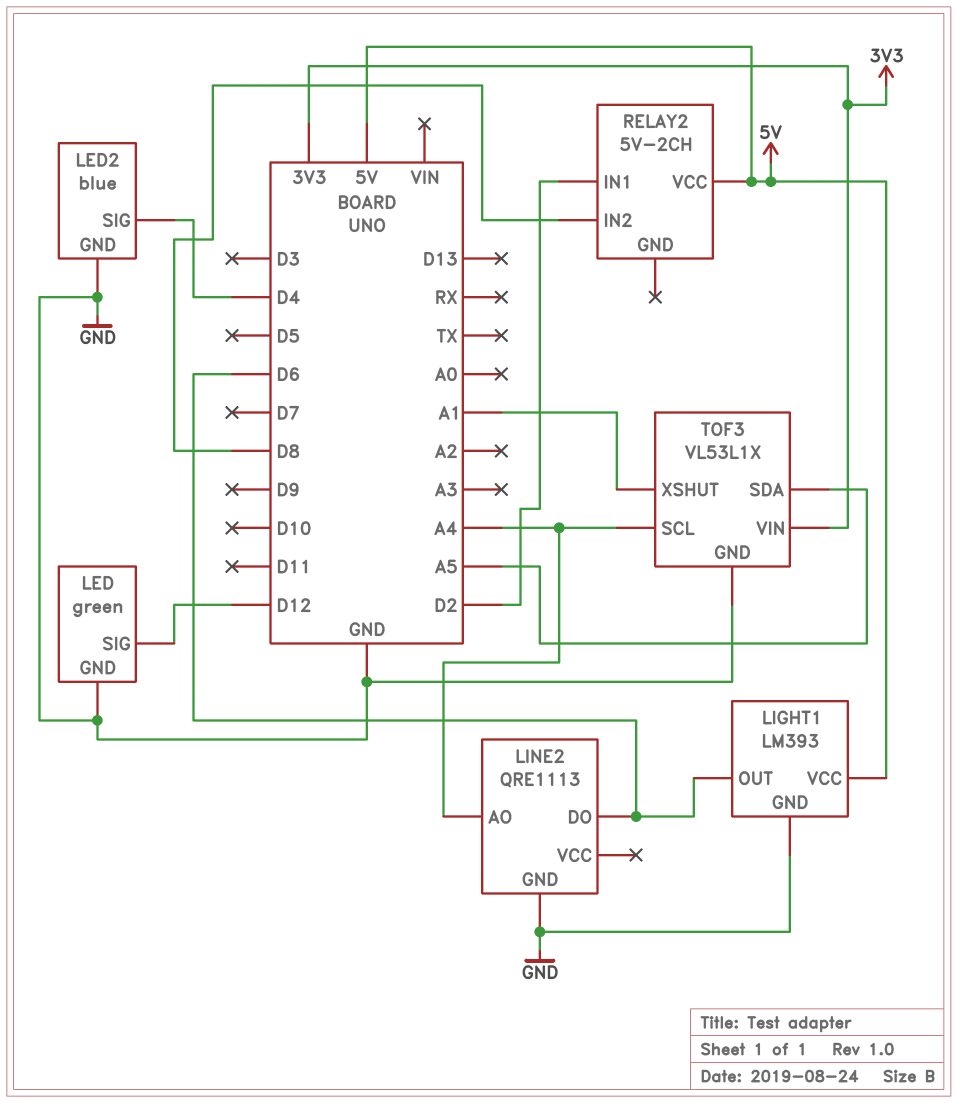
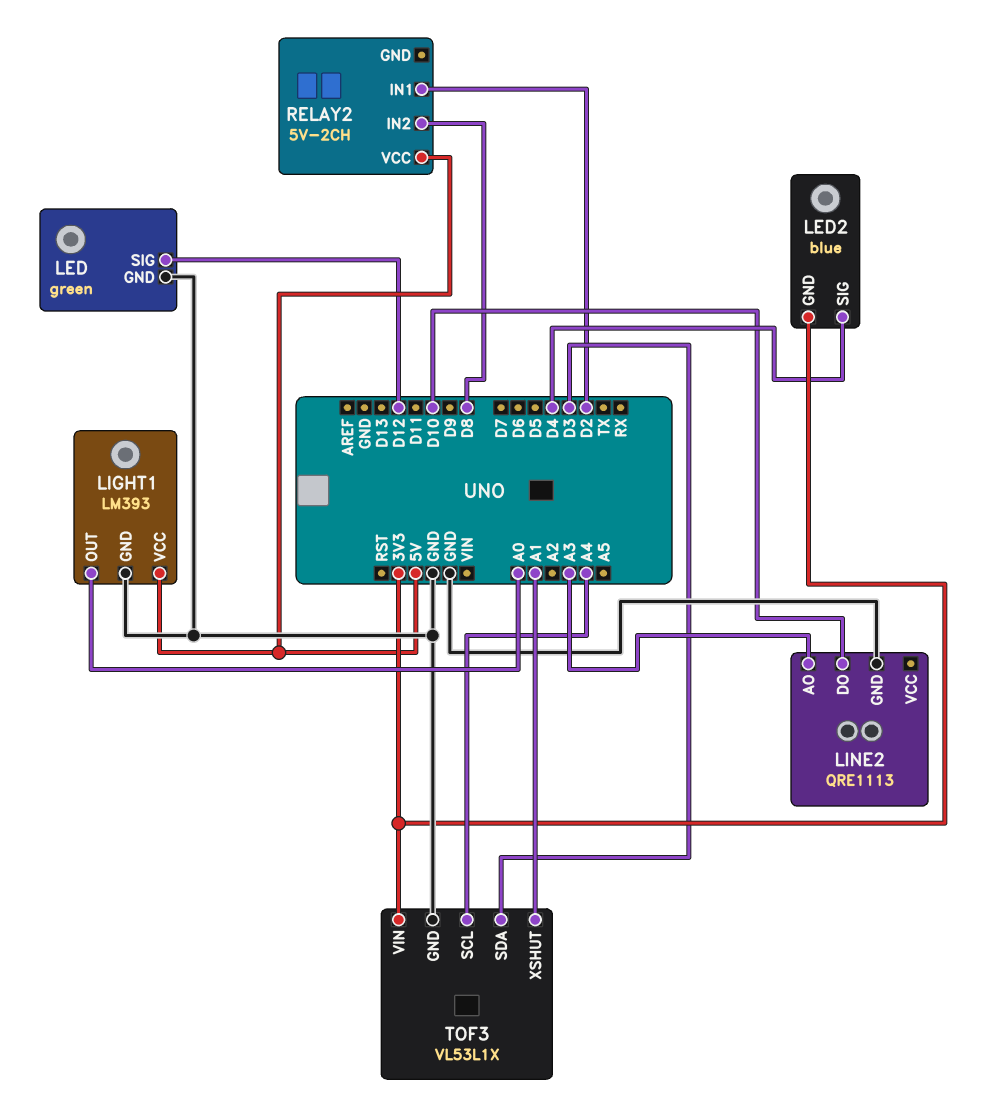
LED2 pin GND: GND -> 3V3
LIGHT1 pin OUT: D6 -> A0
LINE2 pin AO: A4 -> A3
LINE2 pin DO: D6 -> D10
TOF3 pin SDA: A5 -> D3

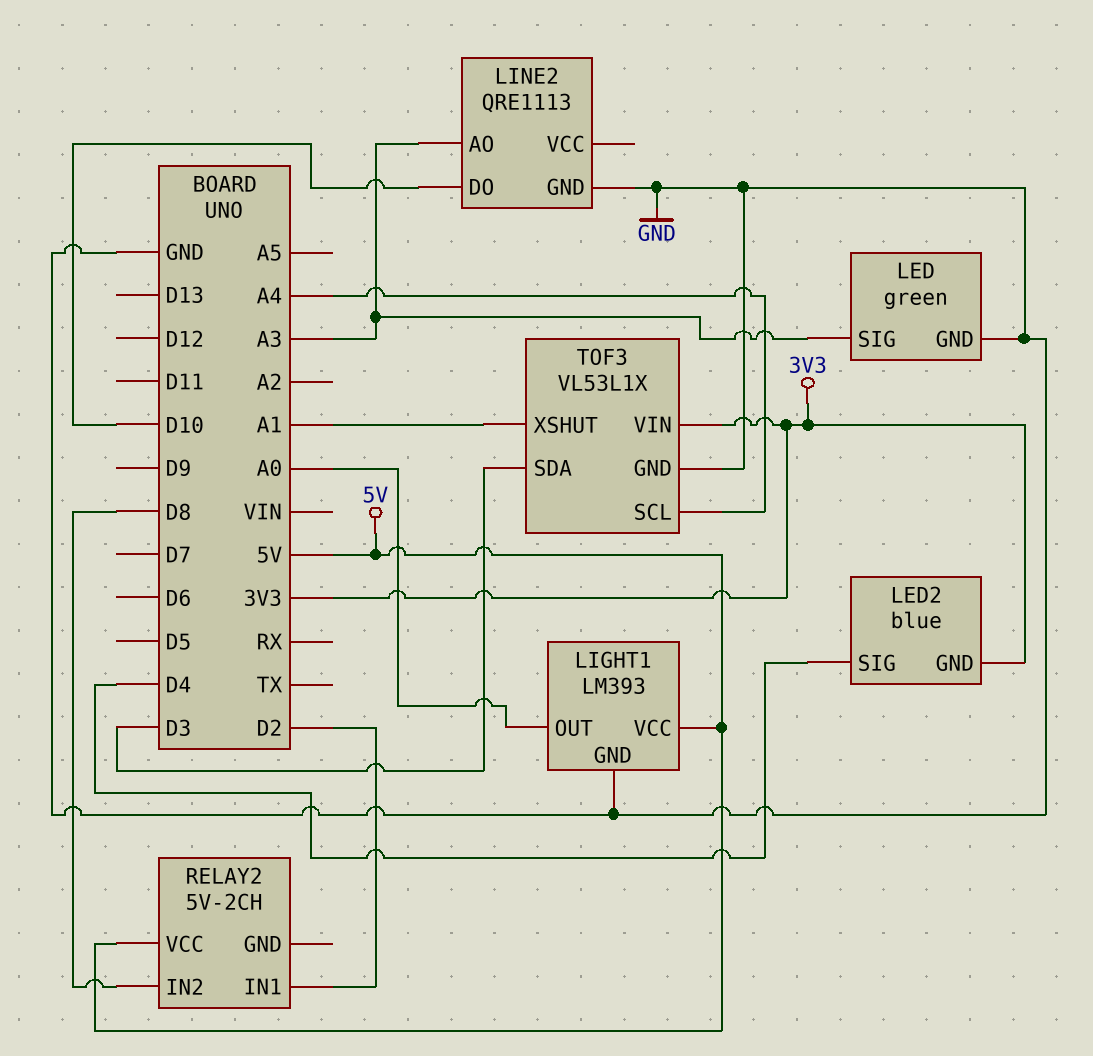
LED pin SIG: D12 -> A3

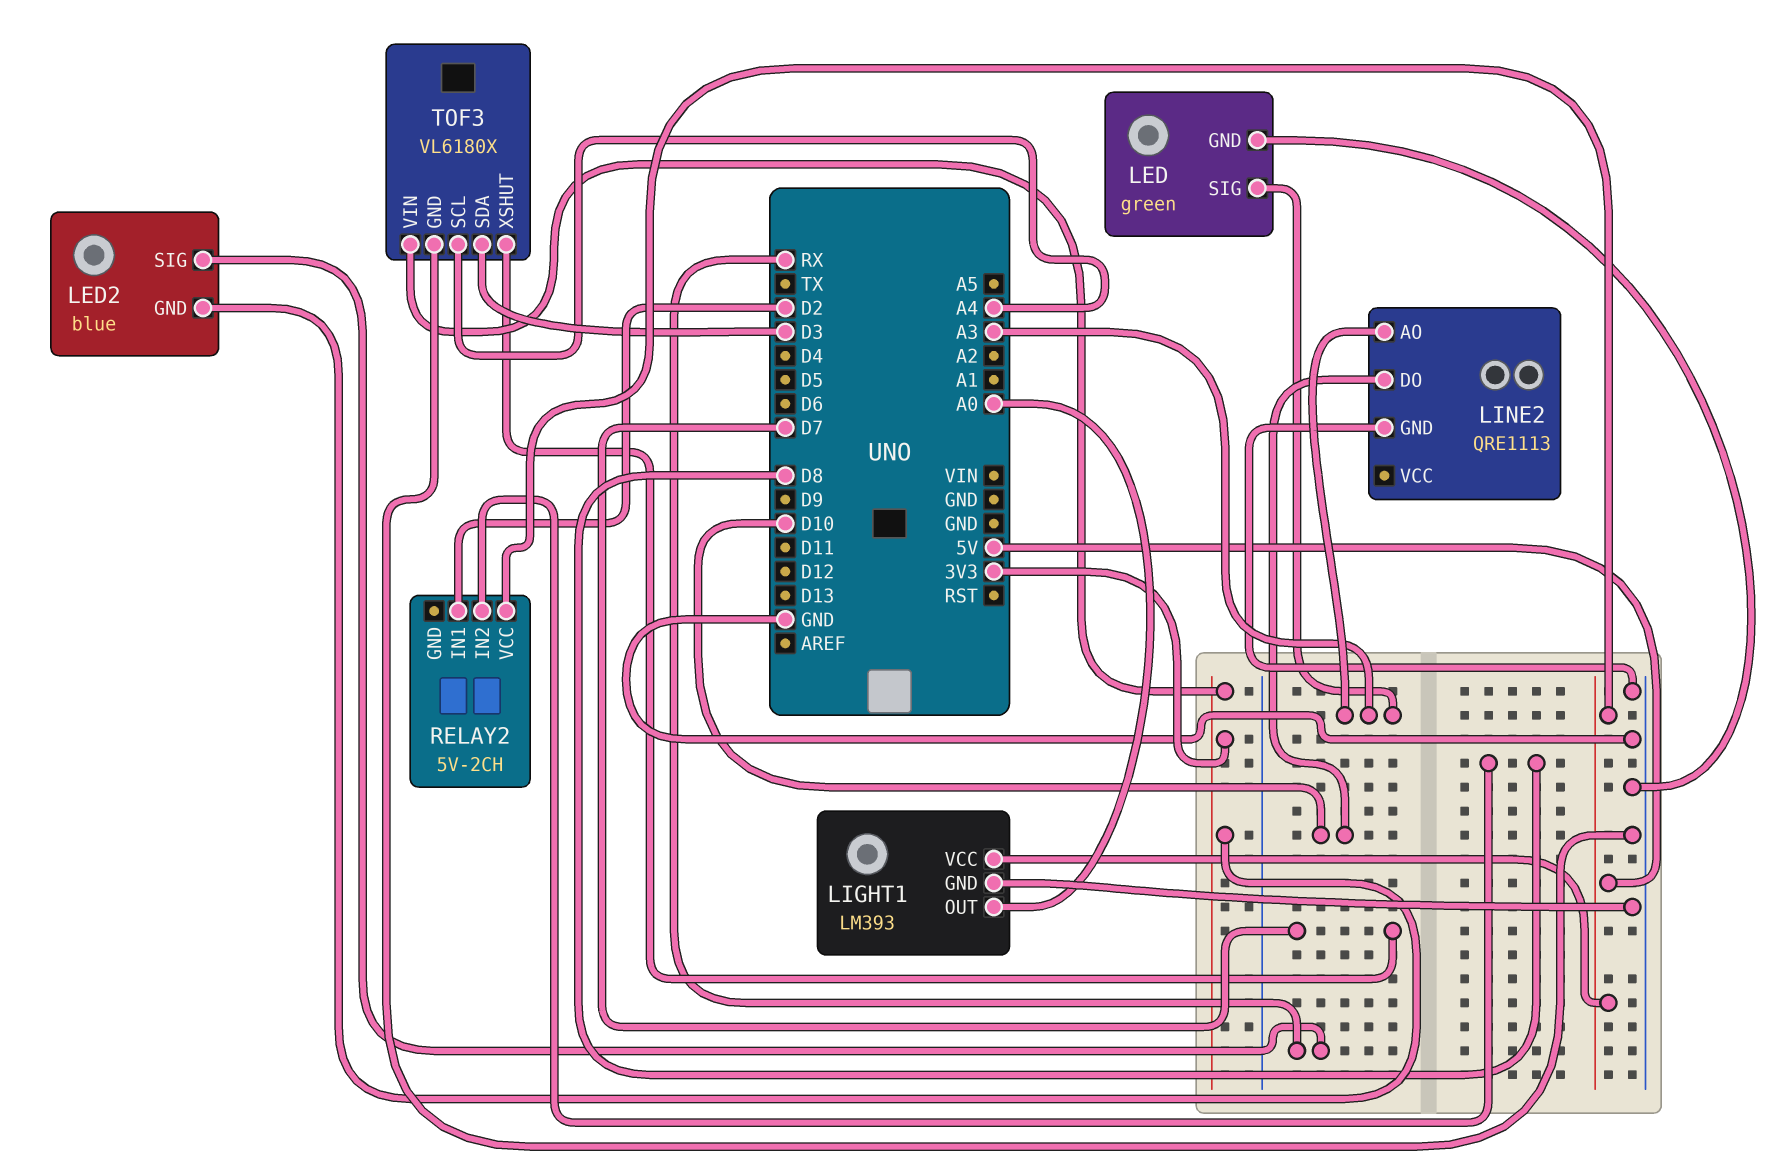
LED2 pin SIG: D4 -> RX
TOF3: VL53L1X -> VL6180X
TOF3 pin XSHUT: A1 -> D7

